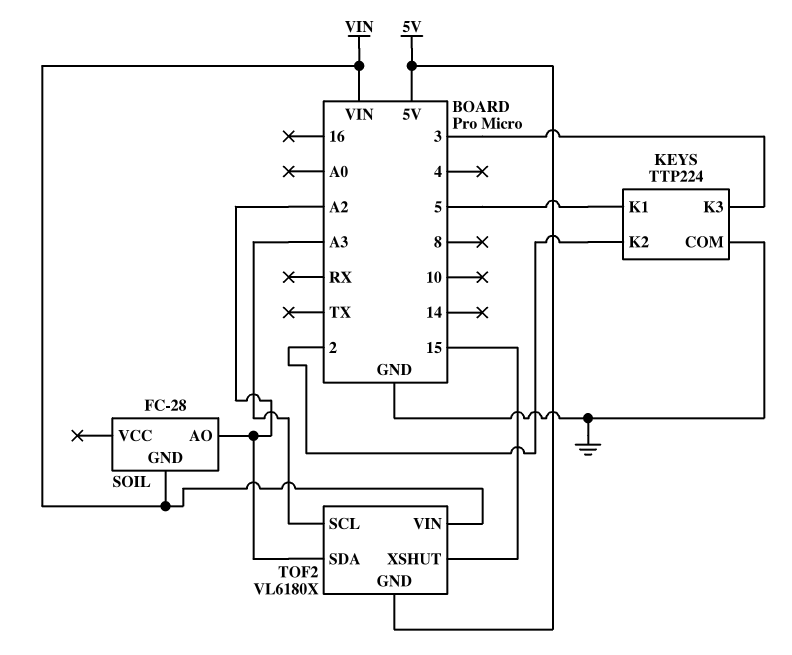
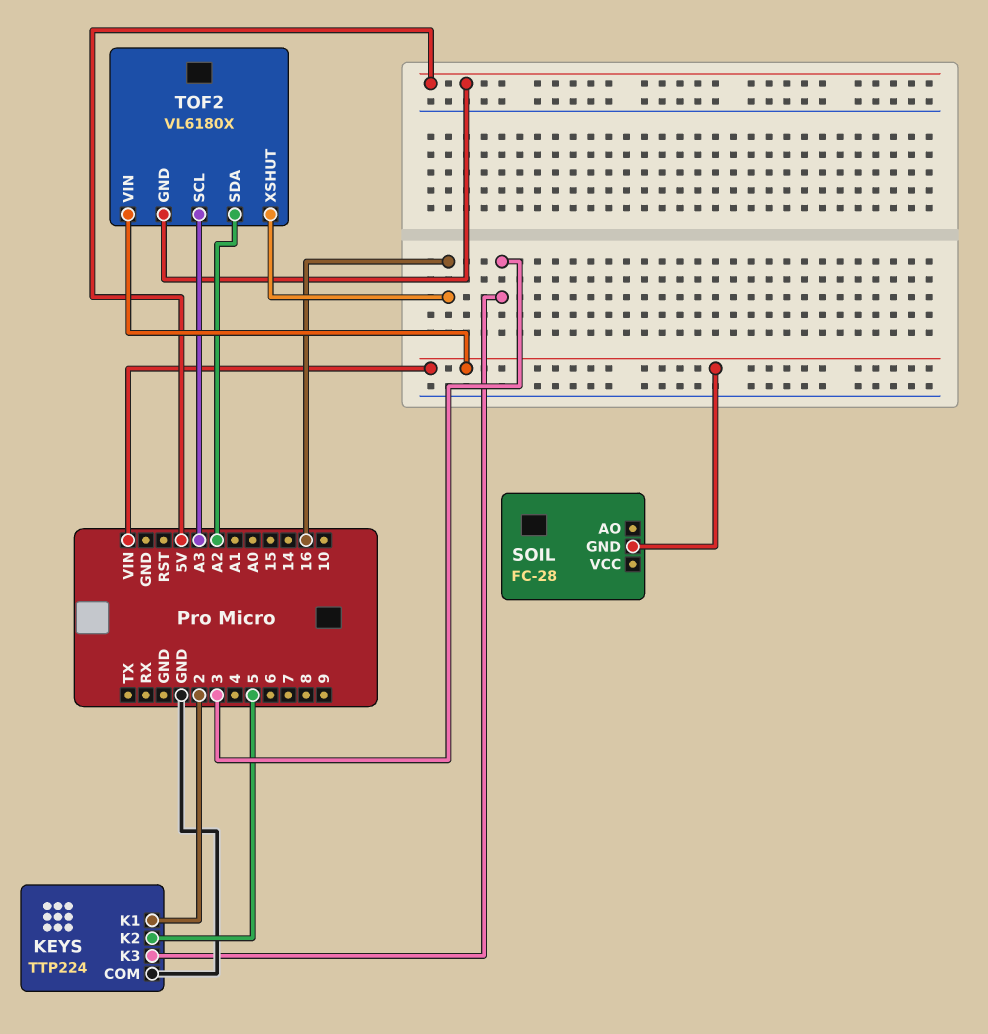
KEYS pin K1: 5 -> 2
KEYS pin K2: 2 -> 5
SOIL pin AO: A2 -> none
TOF2 pin XSHUT: 15 -> 16

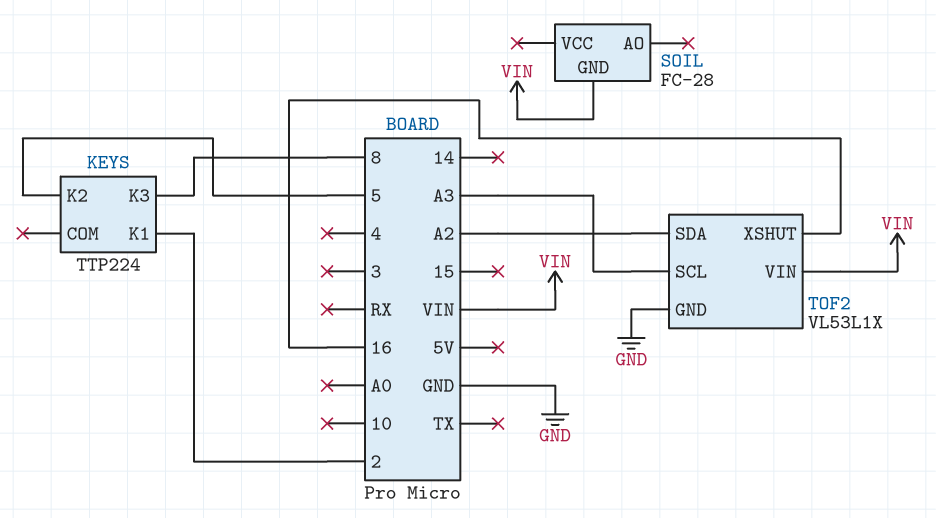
KEYS pin COM: GND -> none
KEYS pin K3: 3 -> 8
TOF2: VL6180X -> VL53L1X
TOF2 pin GND: 5V -> GND

